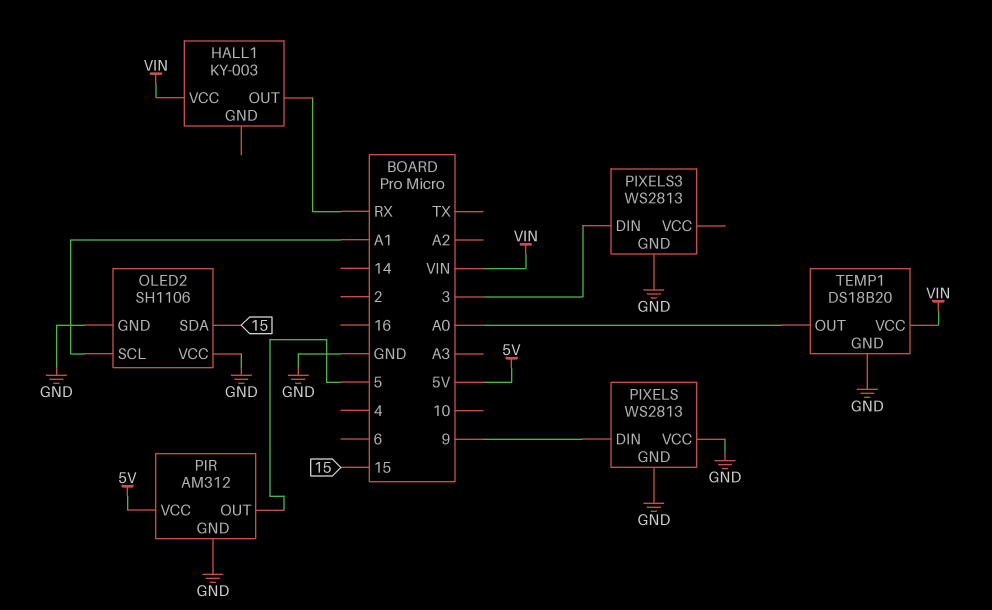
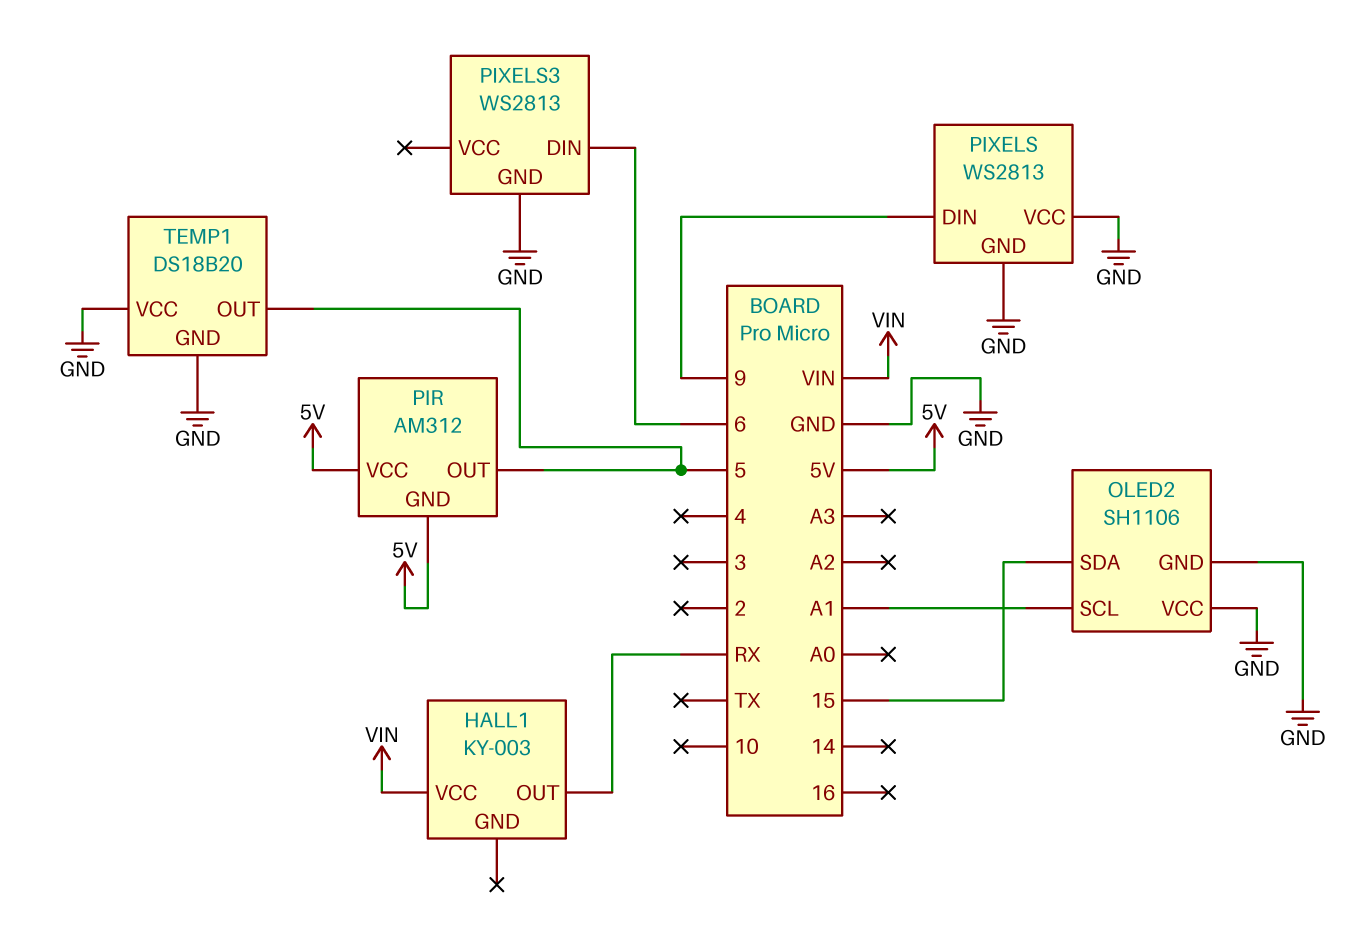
PIR pin GND: GND -> 5V
PIXELS3 pin DIN: 3 -> 6
TEMP1 pin OUT: A0 -> 5
TEMP1 pin VCC: VIN -> GND

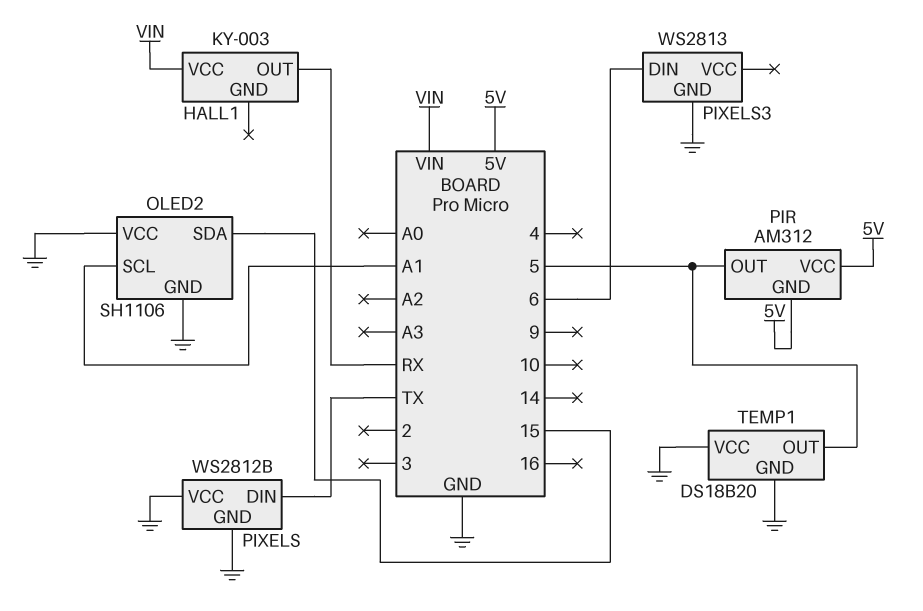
PIXELS: WS2813 -> WS2812B
PIXELS pin DIN: 9 -> TX

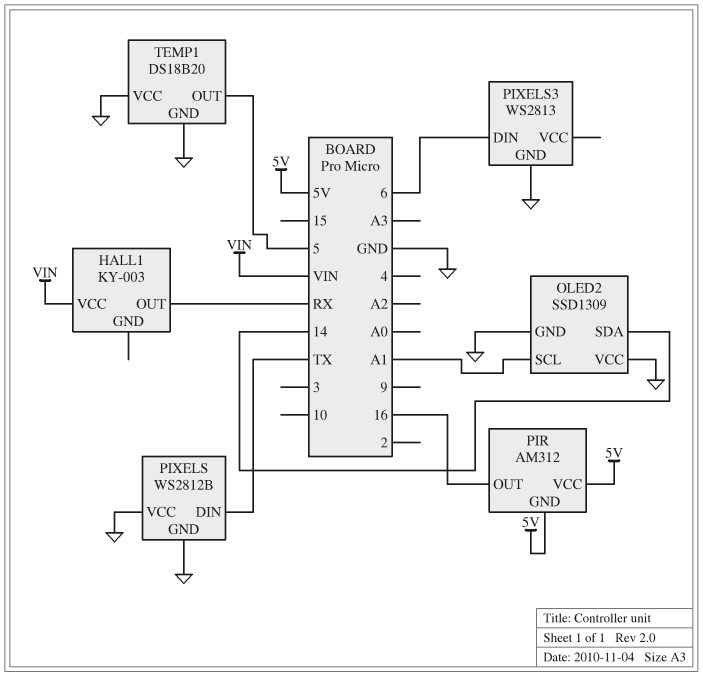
OLED2: SH1106 -> SSD1309
OLED2 pin SDA: 15 -> 14
PIR pin OUT: 5 -> 16

